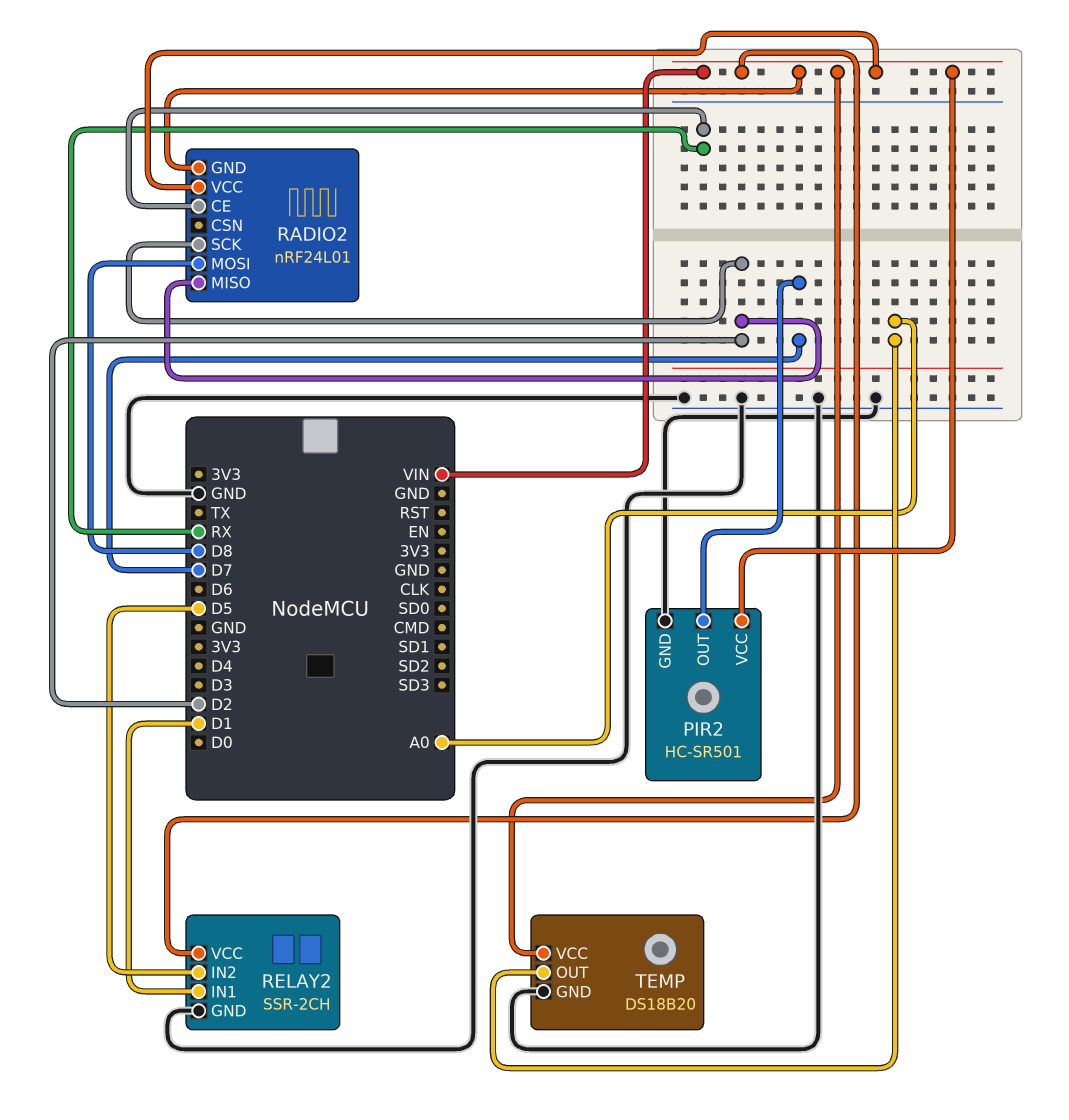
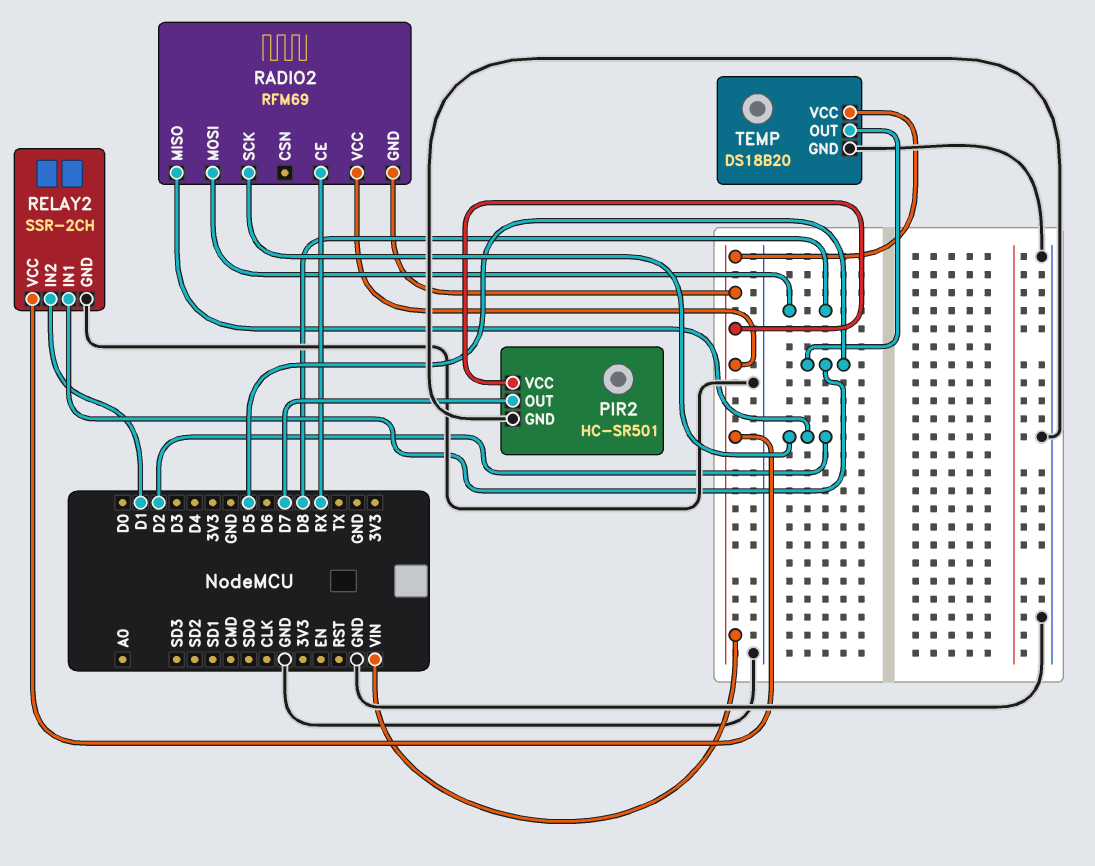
RADIO2: nRF24L01 -> RFM69
RELAY2 pin IN1: D1 -> D5
RELAY2 pin IN2: D5 -> D1
TEMP pin OUT: A0 -> D5

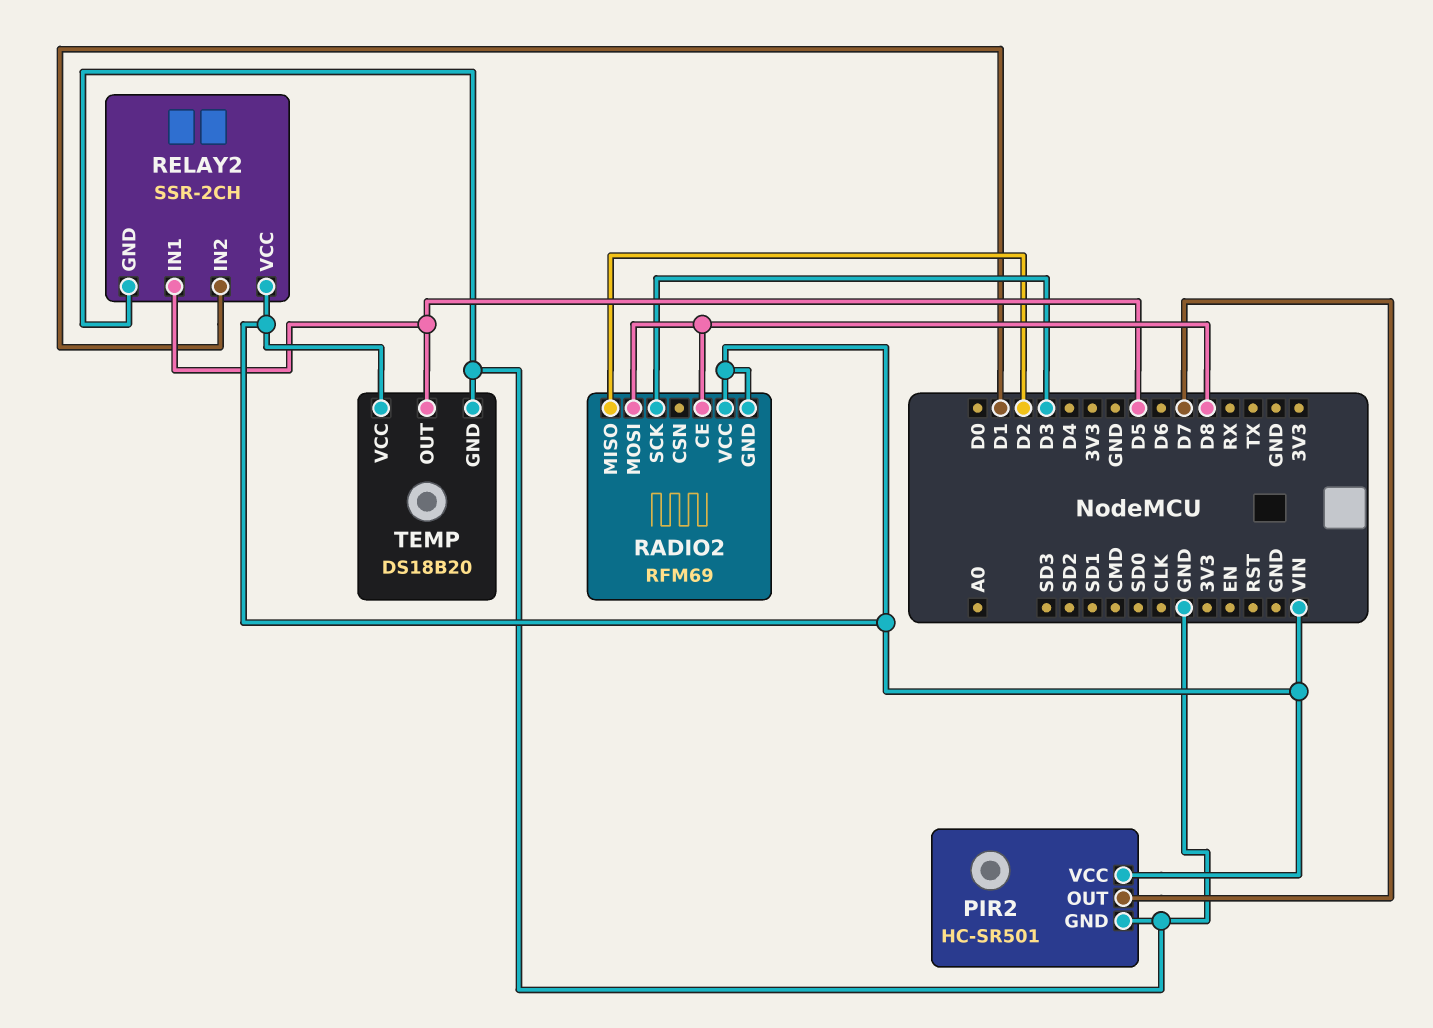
RADIO2 pin CE: RX -> D8
RADIO2 pin SCK: D2 -> D3

